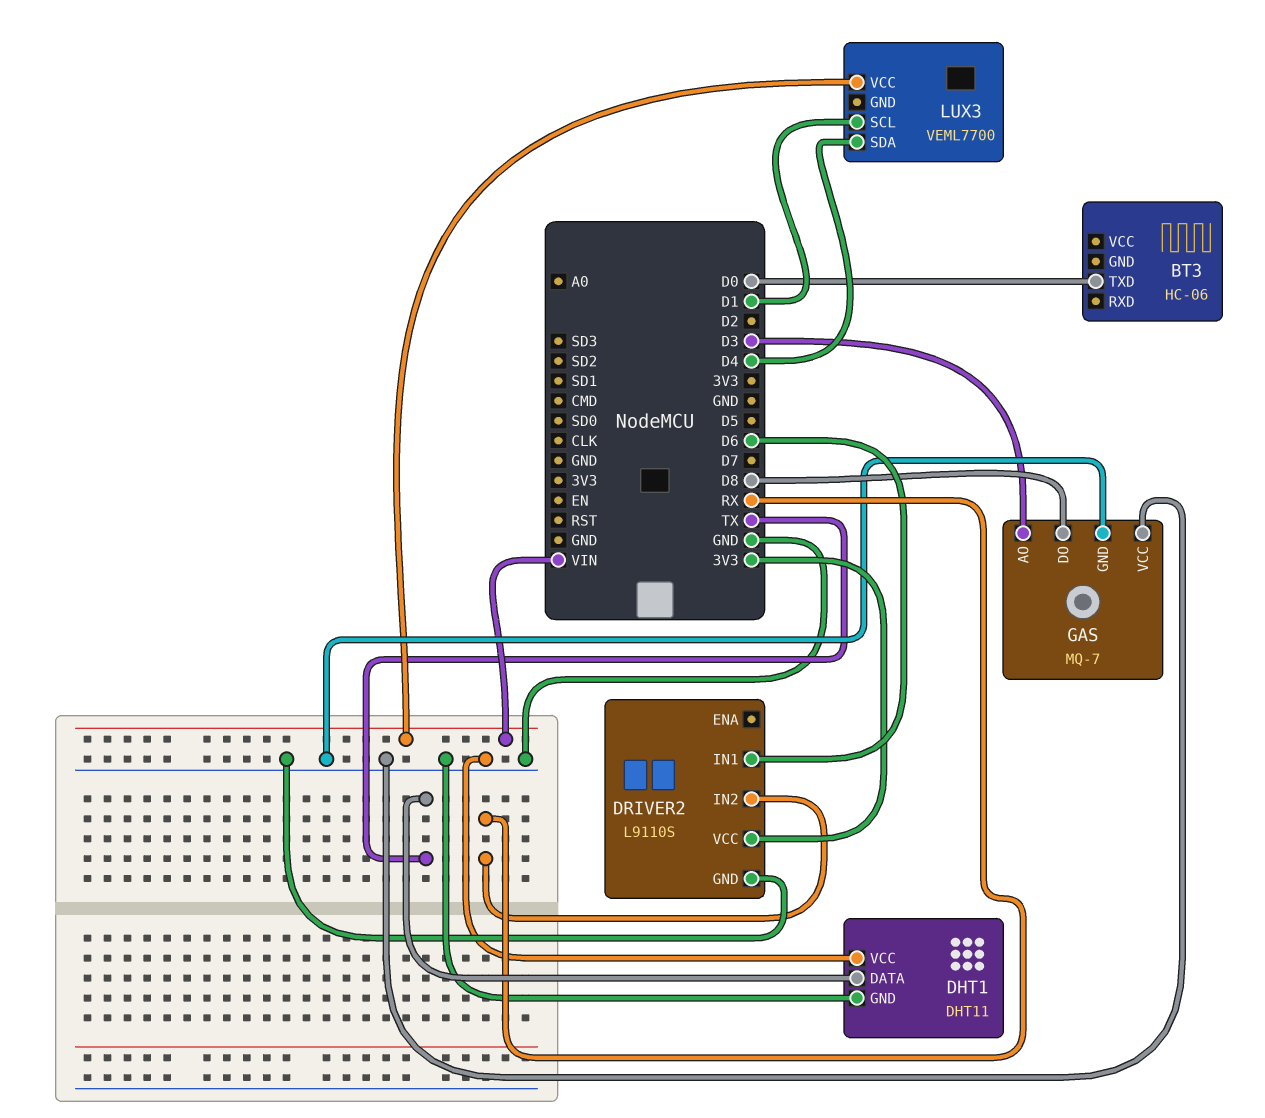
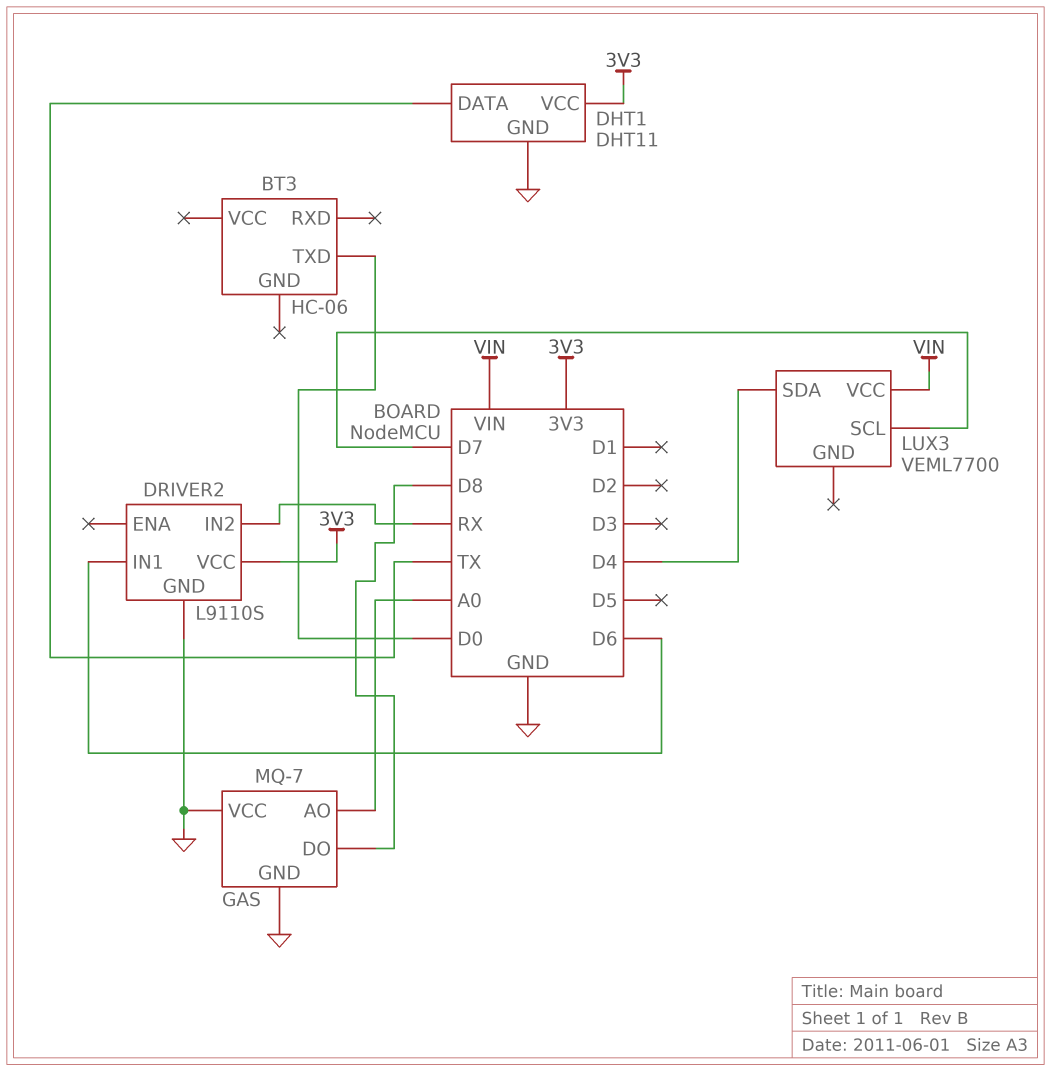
DHT1 pin VCC: GND -> 3V3
GAS pin AO: D3 -> A0
LUX3 pin SCL: D1 -> D7

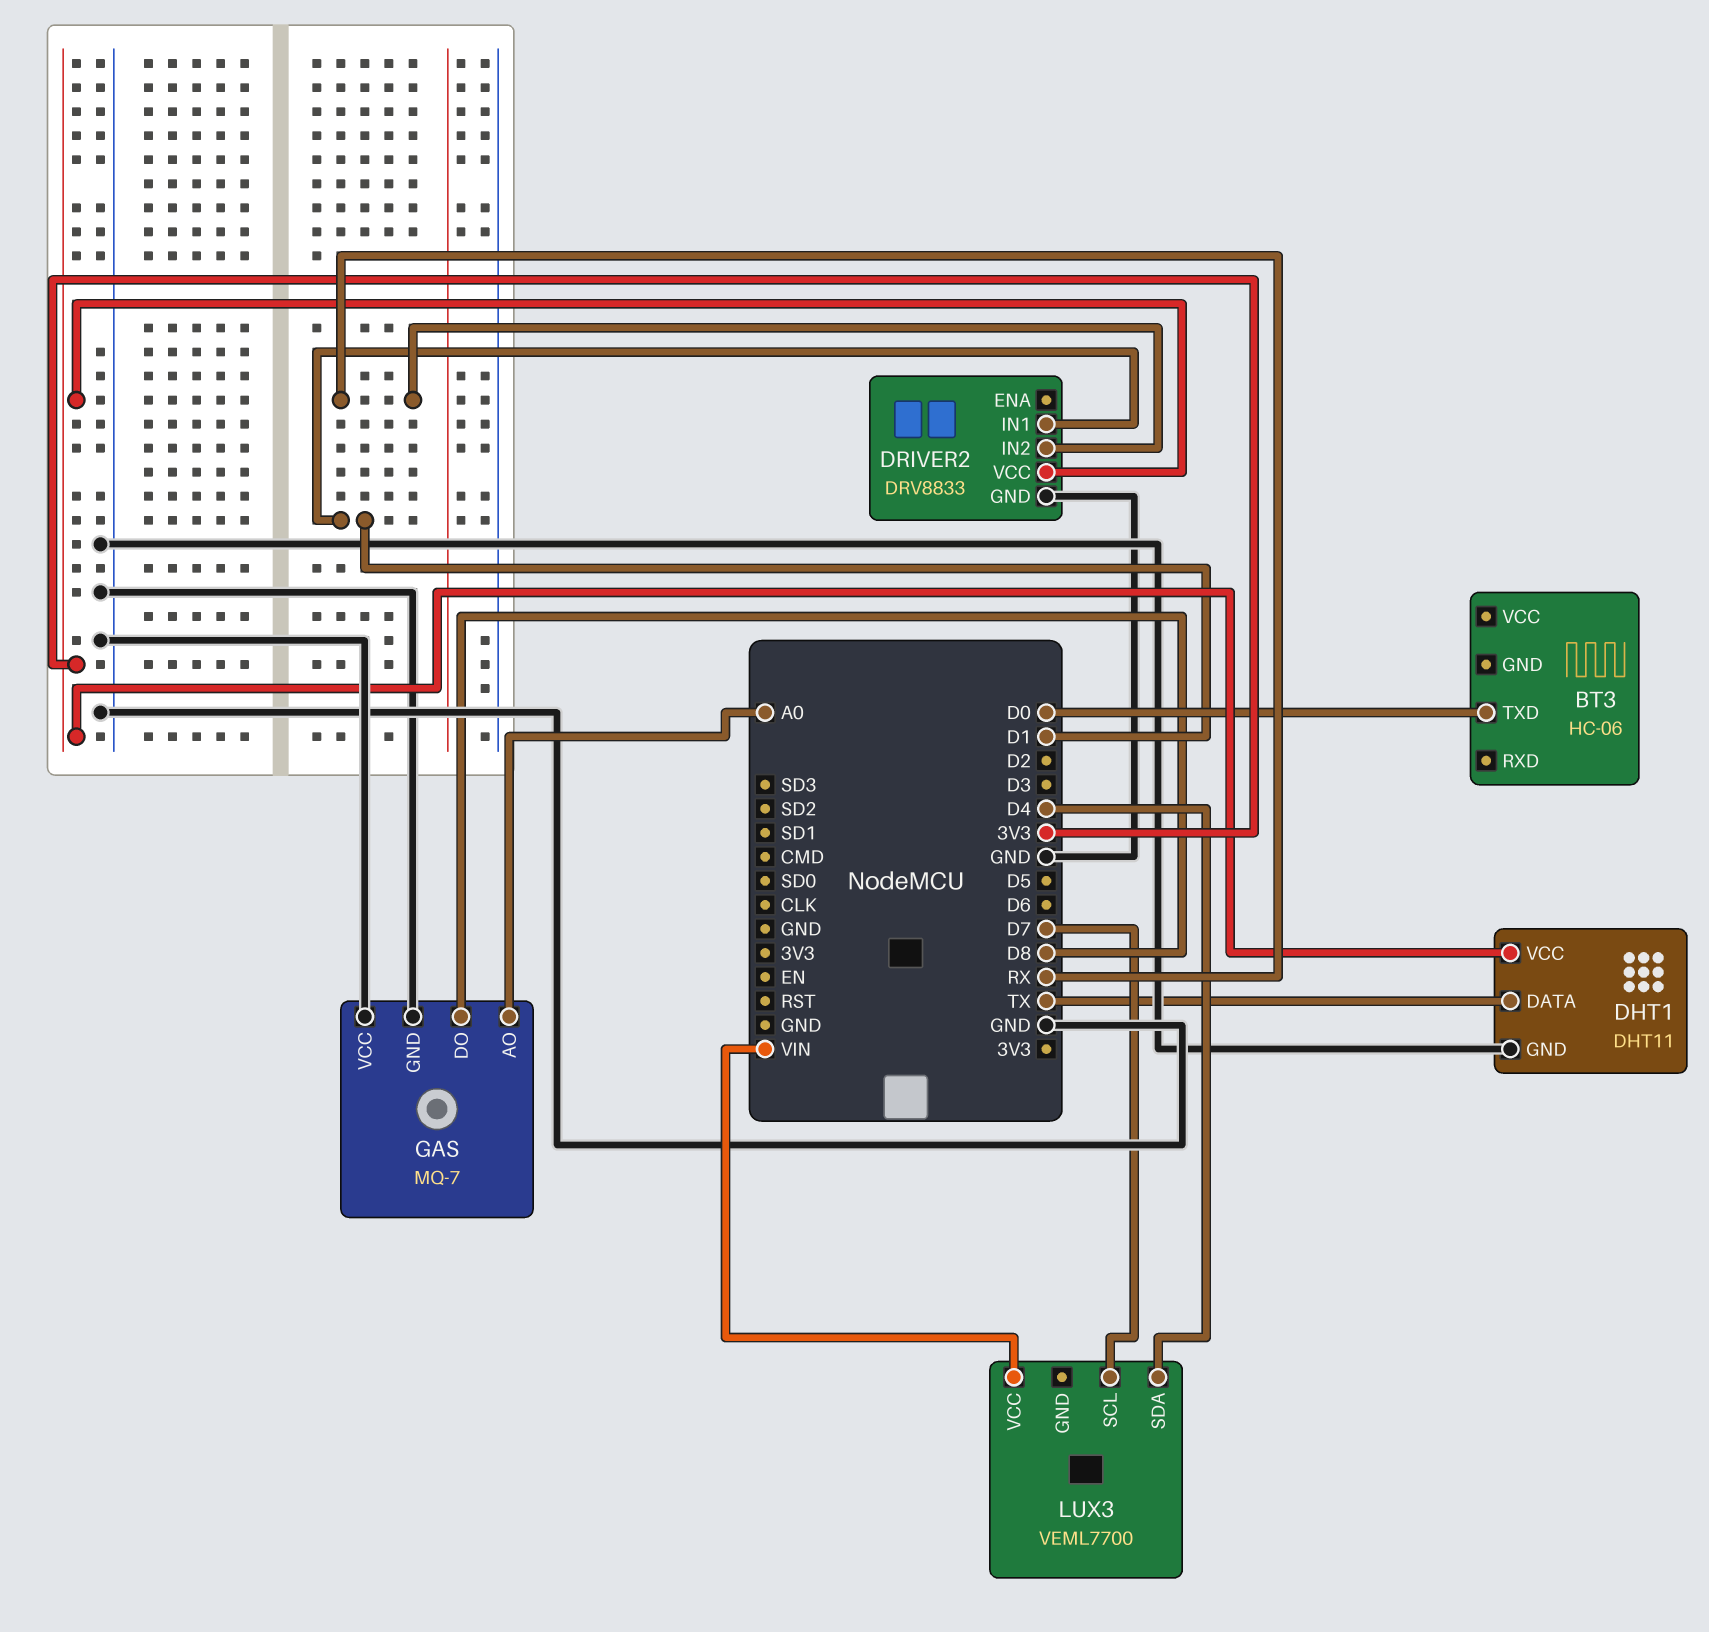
DRIVER2: L9110S -> DRV8833
DRIVER2 pin IN1: D6 -> D1

